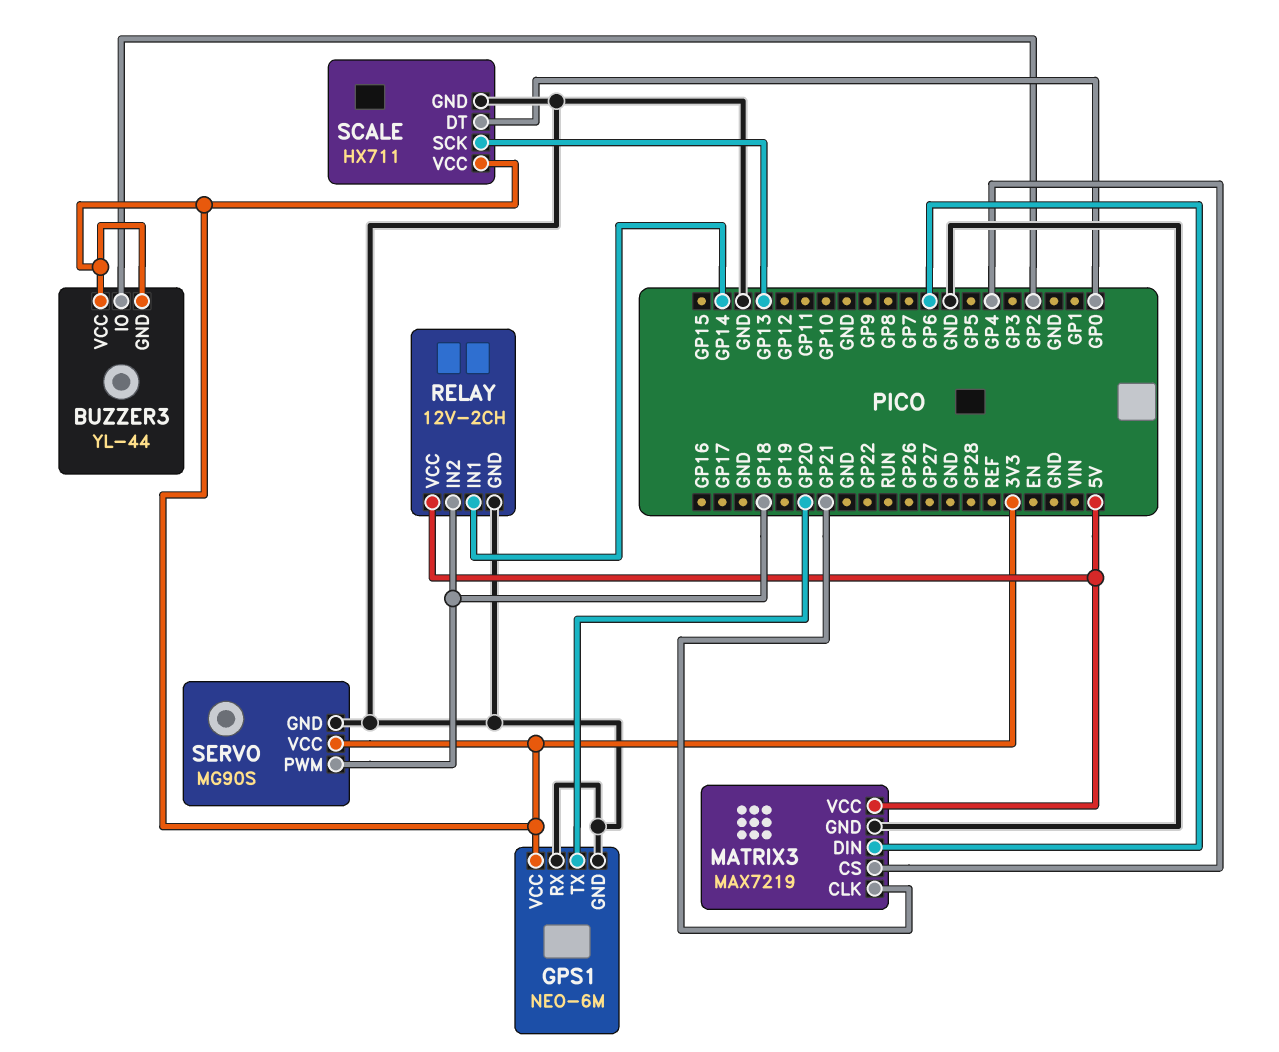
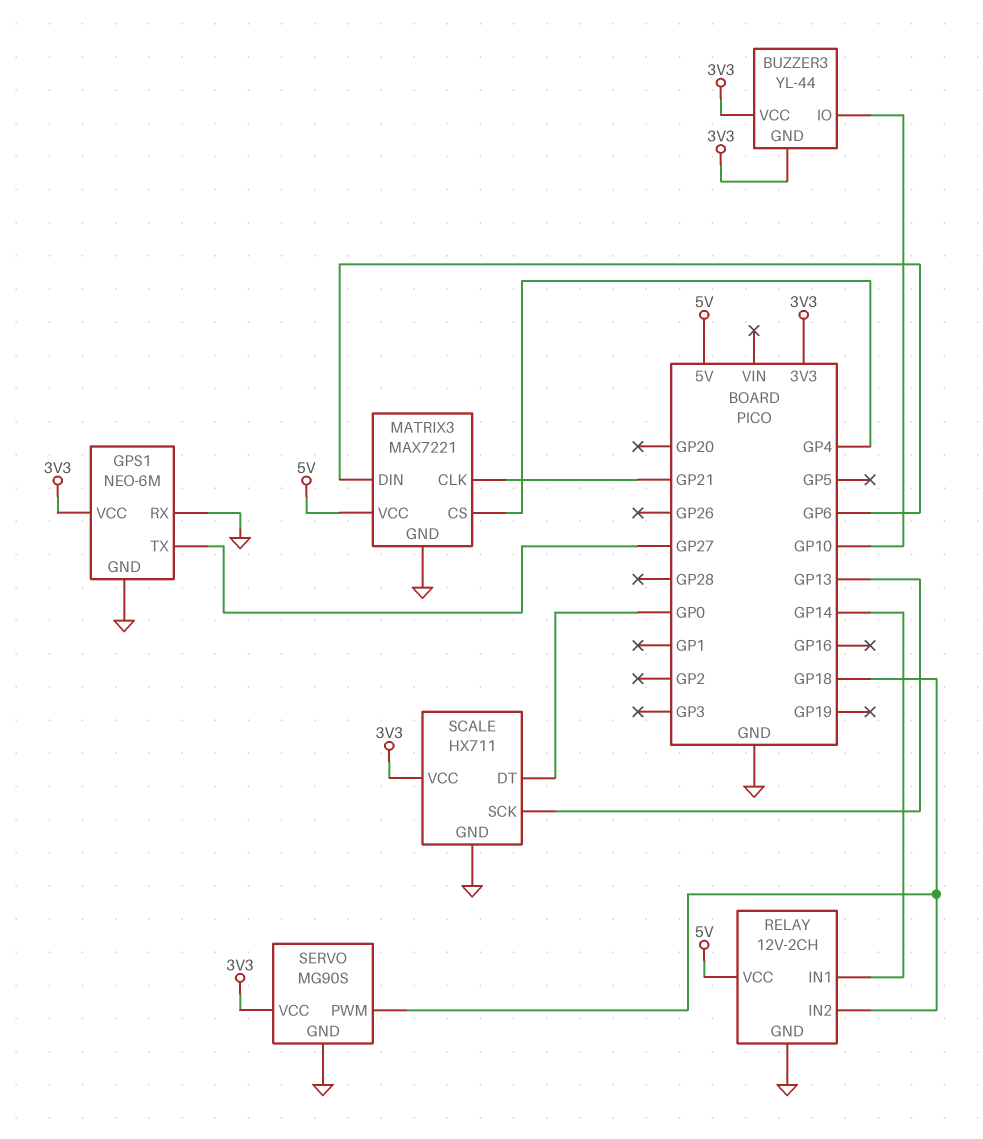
BUZZER3 pin IO: GP2 -> GP10
GPS1 pin TX: GP20 -> GP27
MATRIX3: MAX7219 -> MAX7221

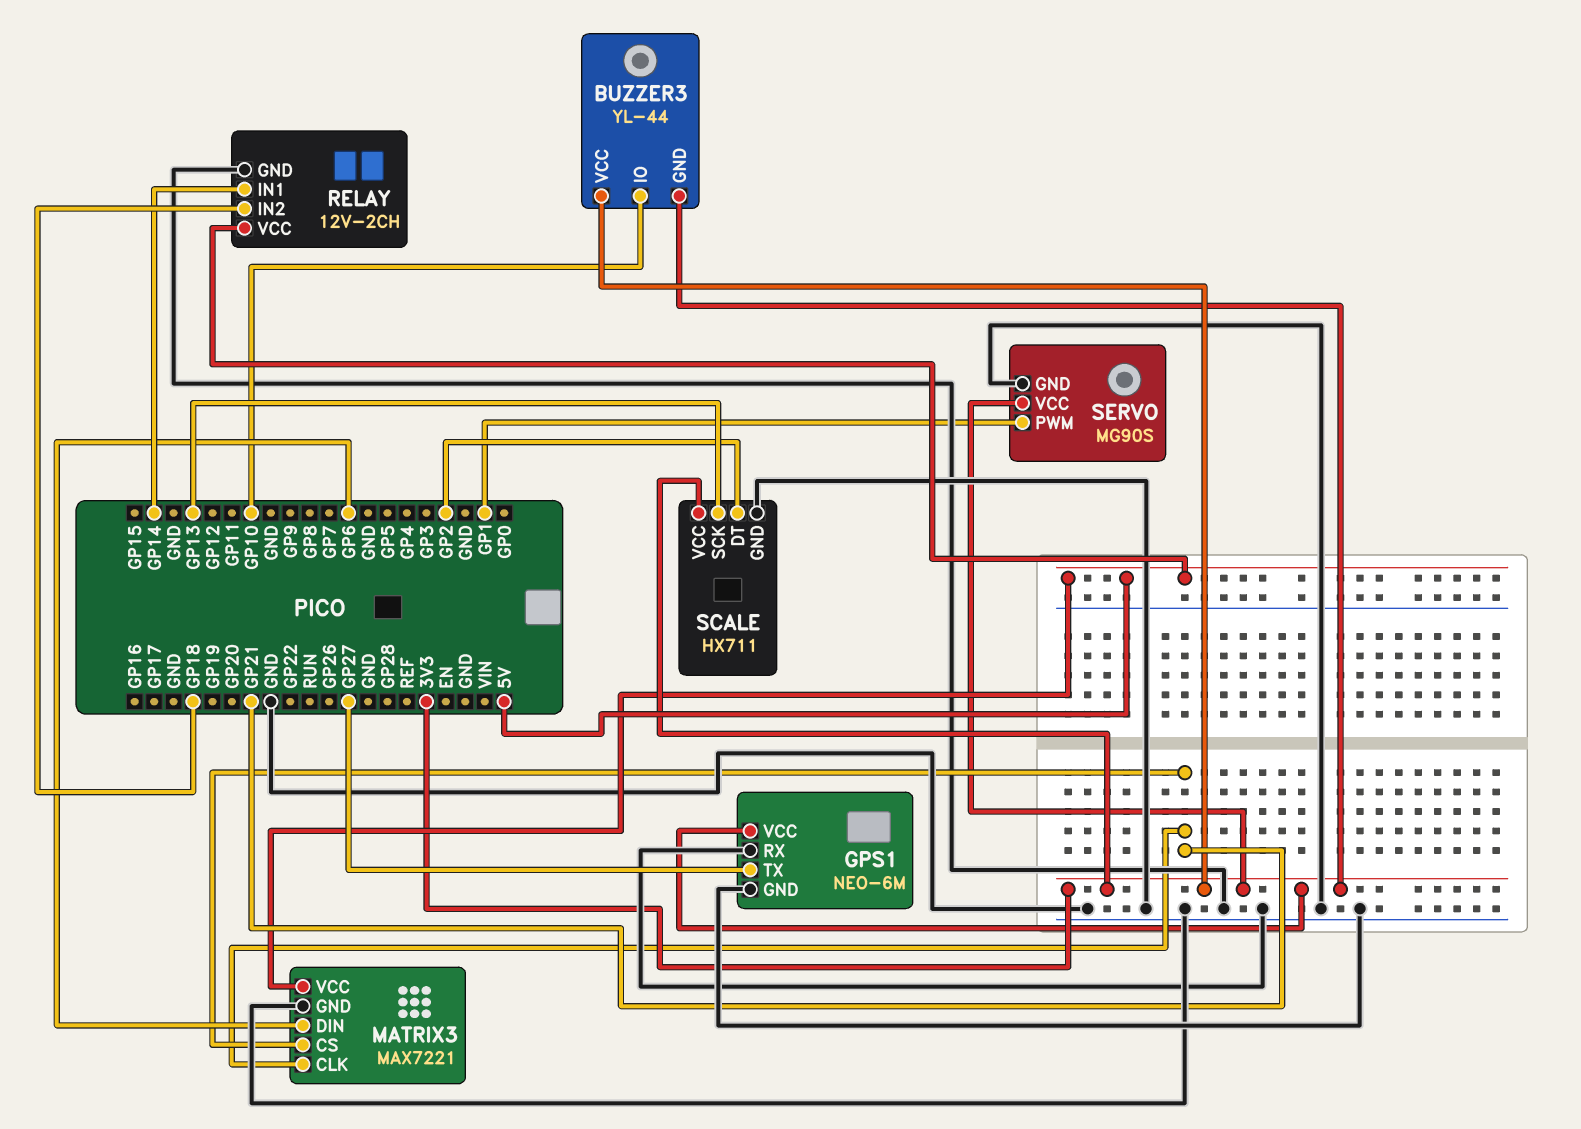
MATRIX3 pin CS: GP4 -> GP21
SCALE pin DT: GP0 -> GP2
SERVO pin PWM: GP18 -> GP1

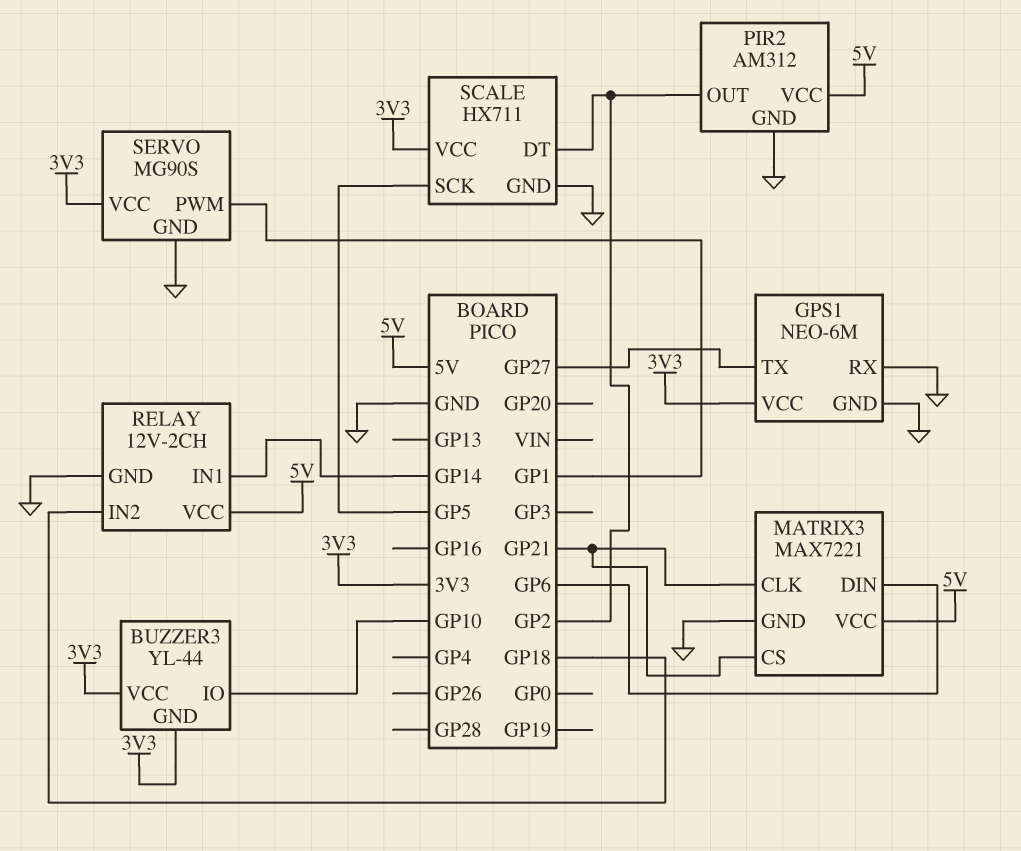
PIR2: none -> AM312
PIR2 pin GND: none -> GND
PIR2 pin OUT: none -> GP2
PIR2 pin VCC: none -> 5V
SCALE pin SCK: GP13 -> GP5

